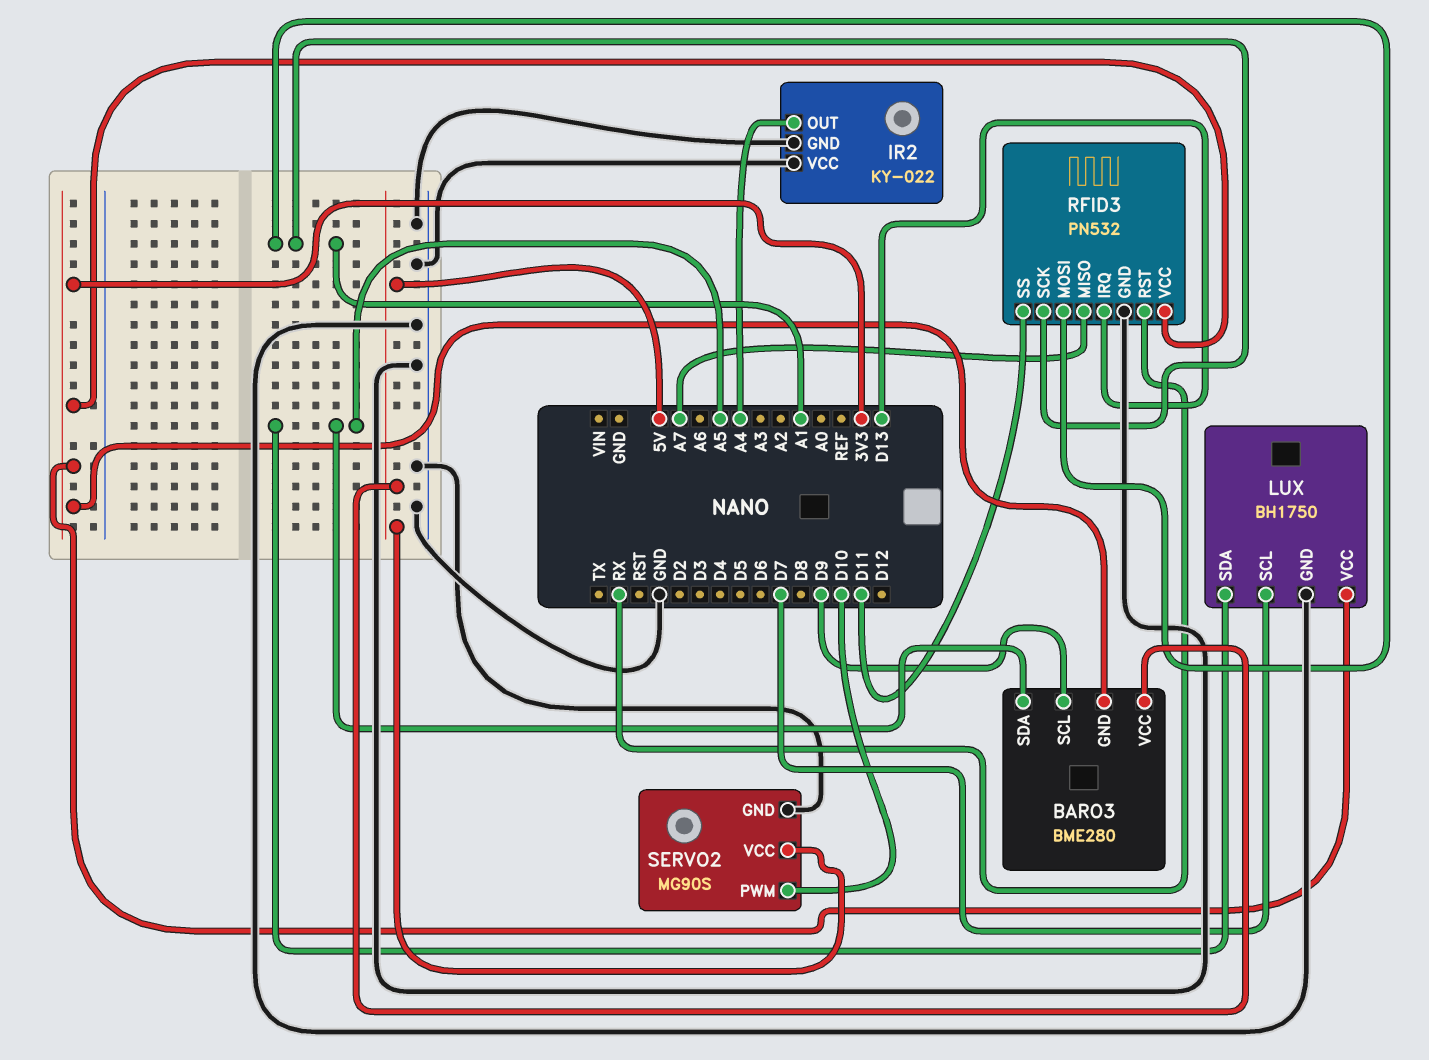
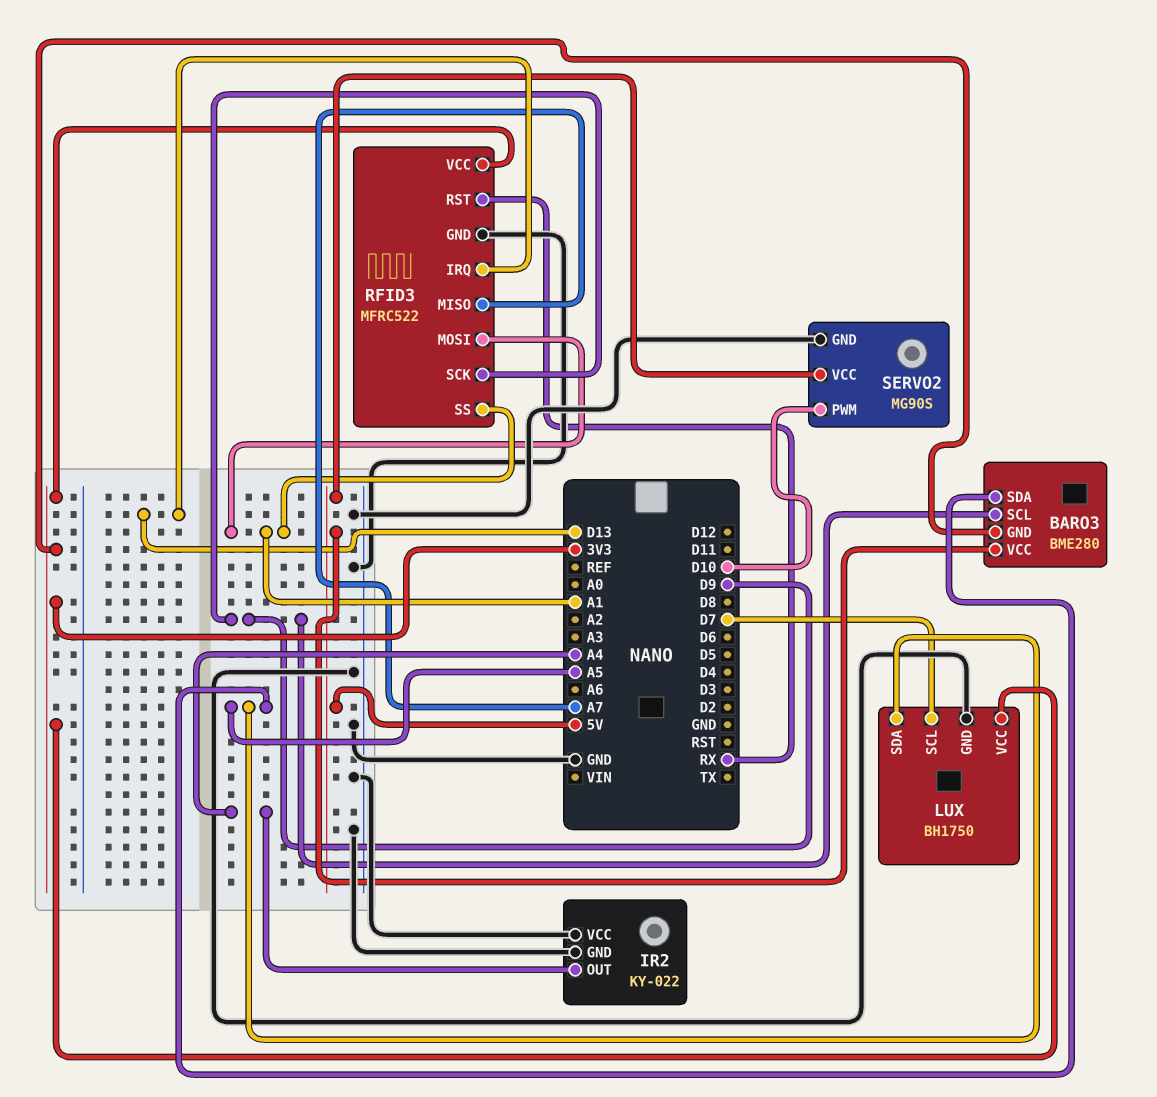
RFID3: PN532 -> MFRC522
RFID3 pin SCK: A1 -> D9
RFID3 pin SS: D11 -> A1

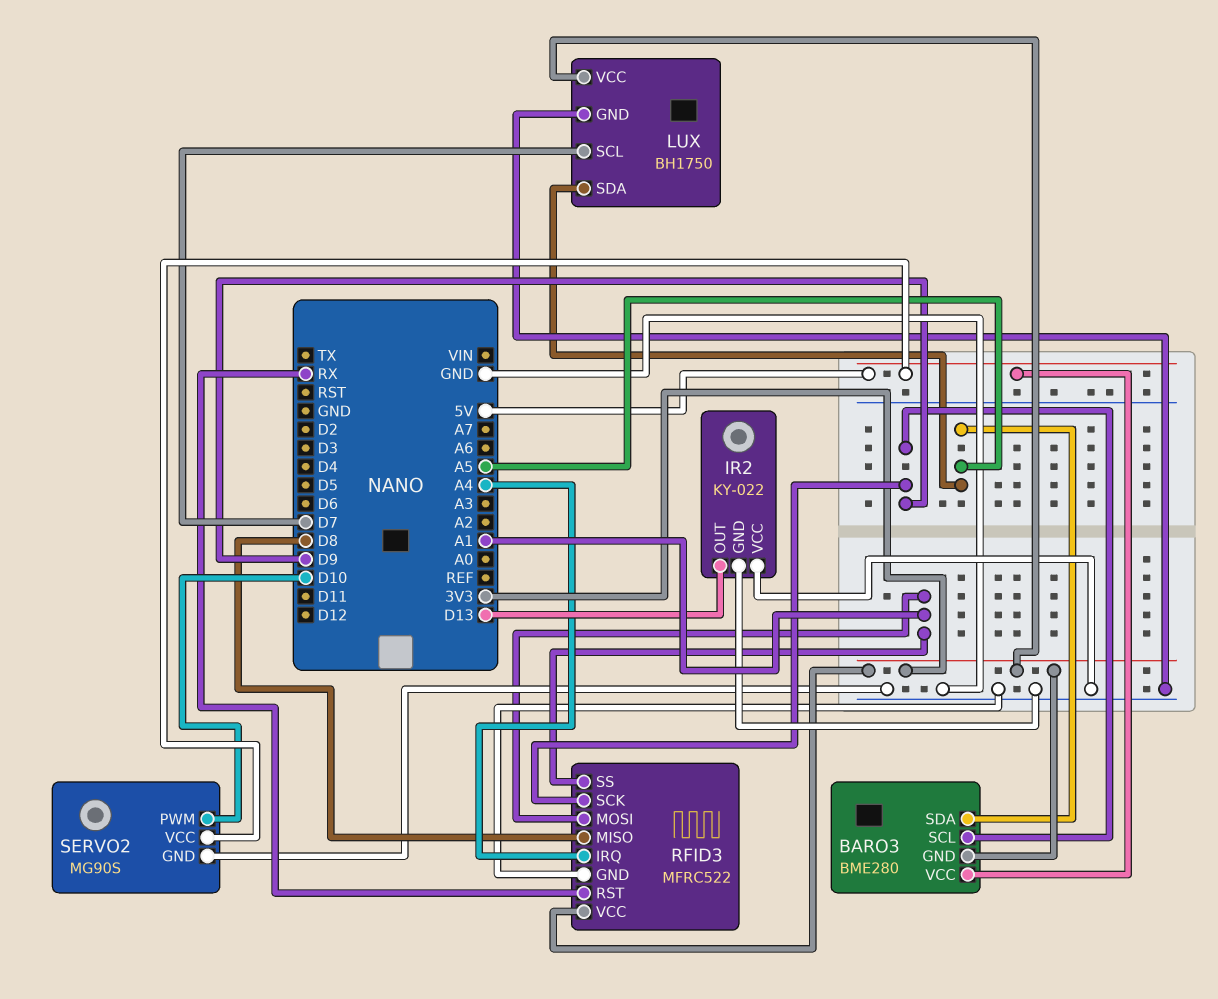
IR2 pin OUT: A4 -> D13
RFID3 pin IRQ: D13 -> A4
RFID3 pin MISO: A7 -> D8

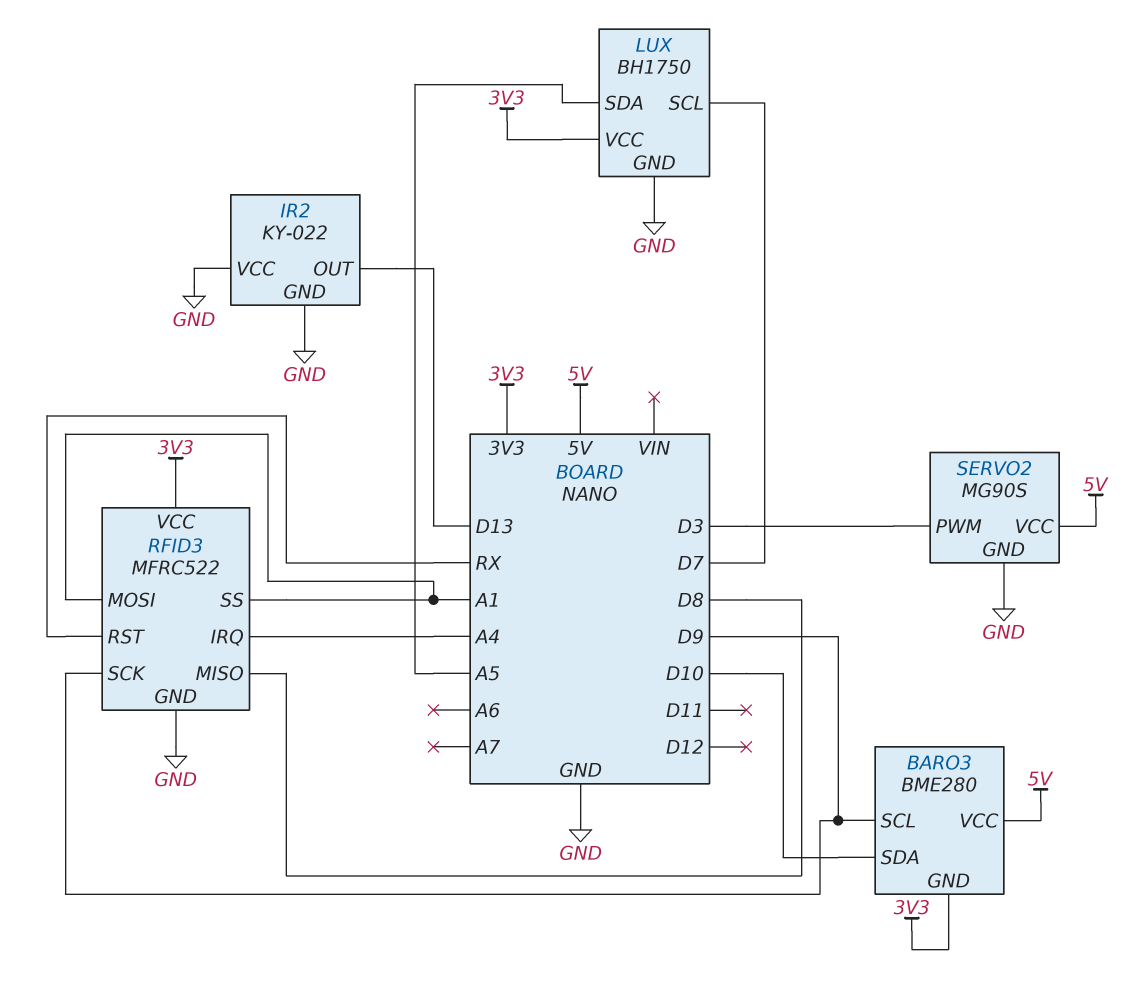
BARO3 pin SDA: A5 -> D10
SERVO2 pin PWM: D10 -> D3

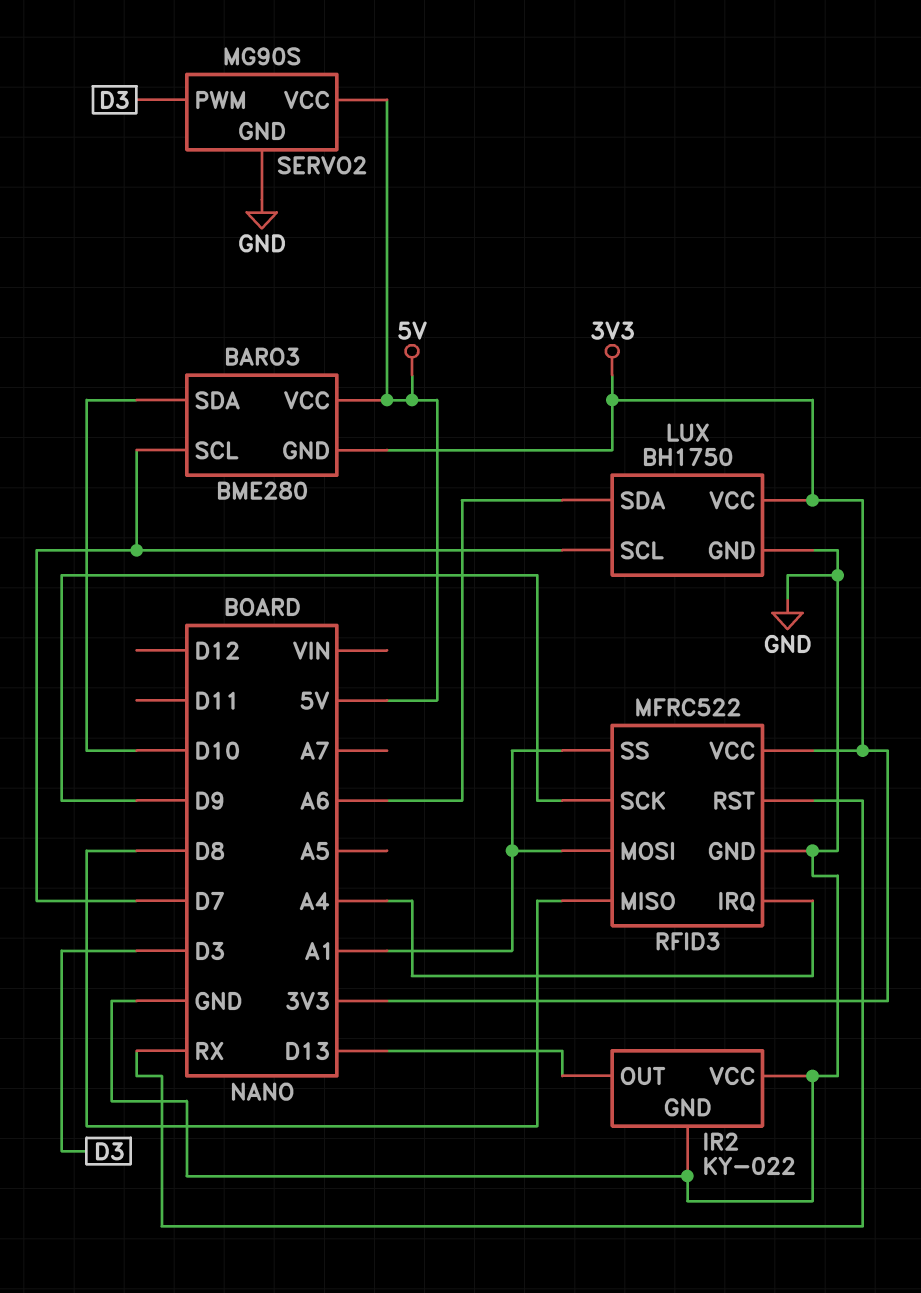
BARO3 pin SCL: D9 -> D7
LUX pin SDA: A5 -> A6

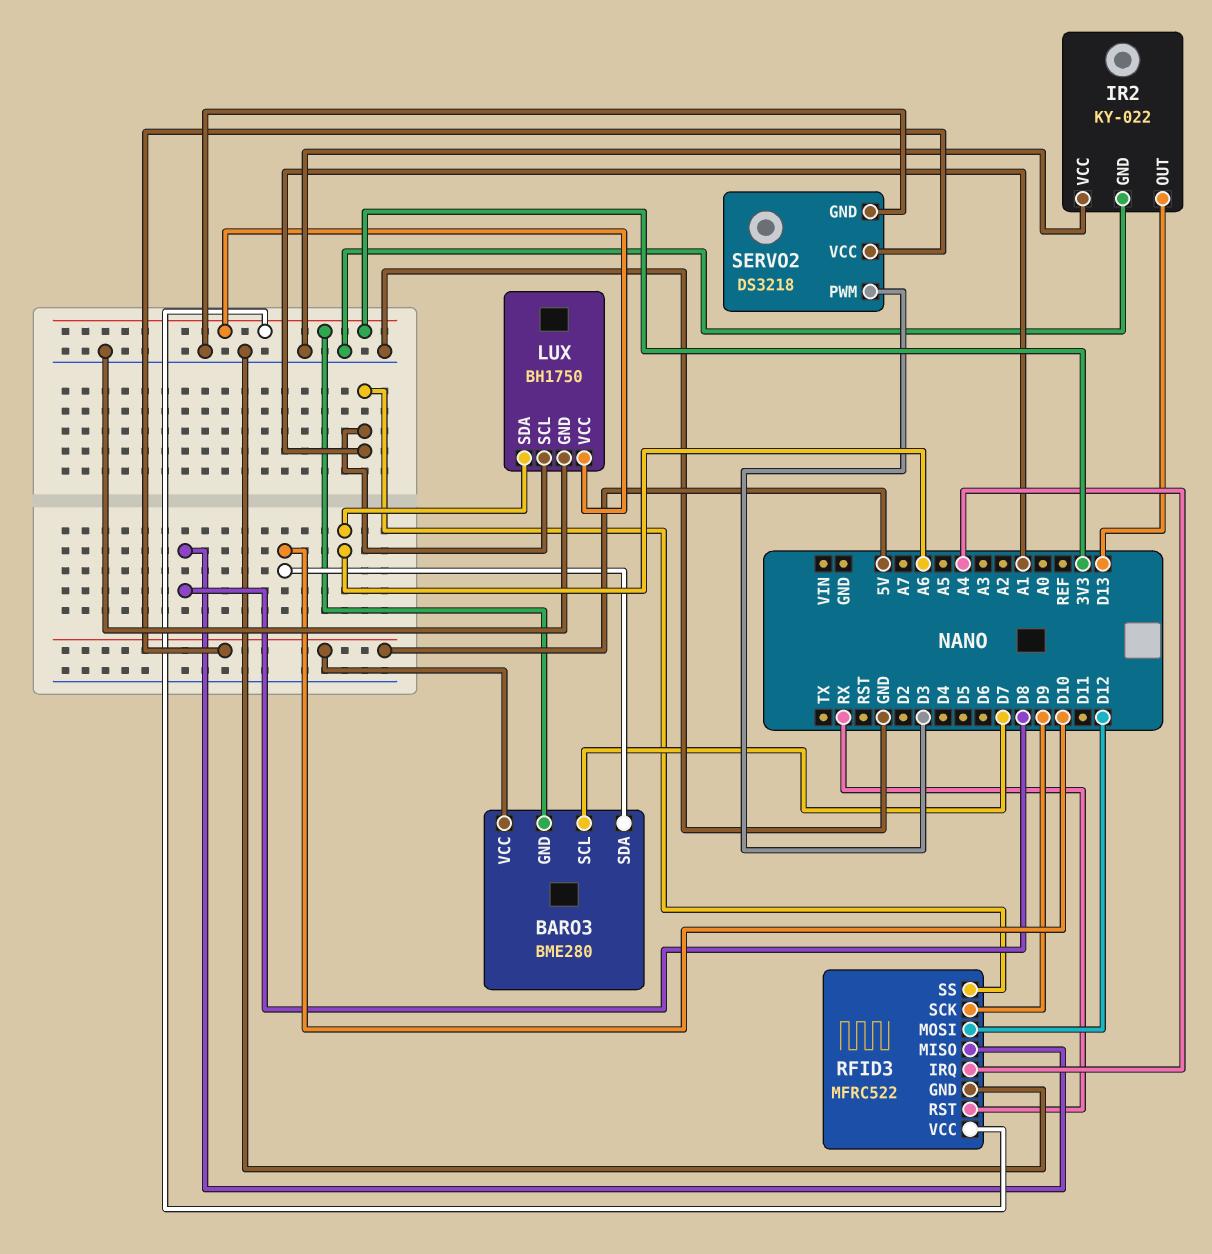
LUX pin SCL: D7 -> A1
RFID3 pin MOSI: A1 -> D12
SERVO2: MG90S -> DS3218

